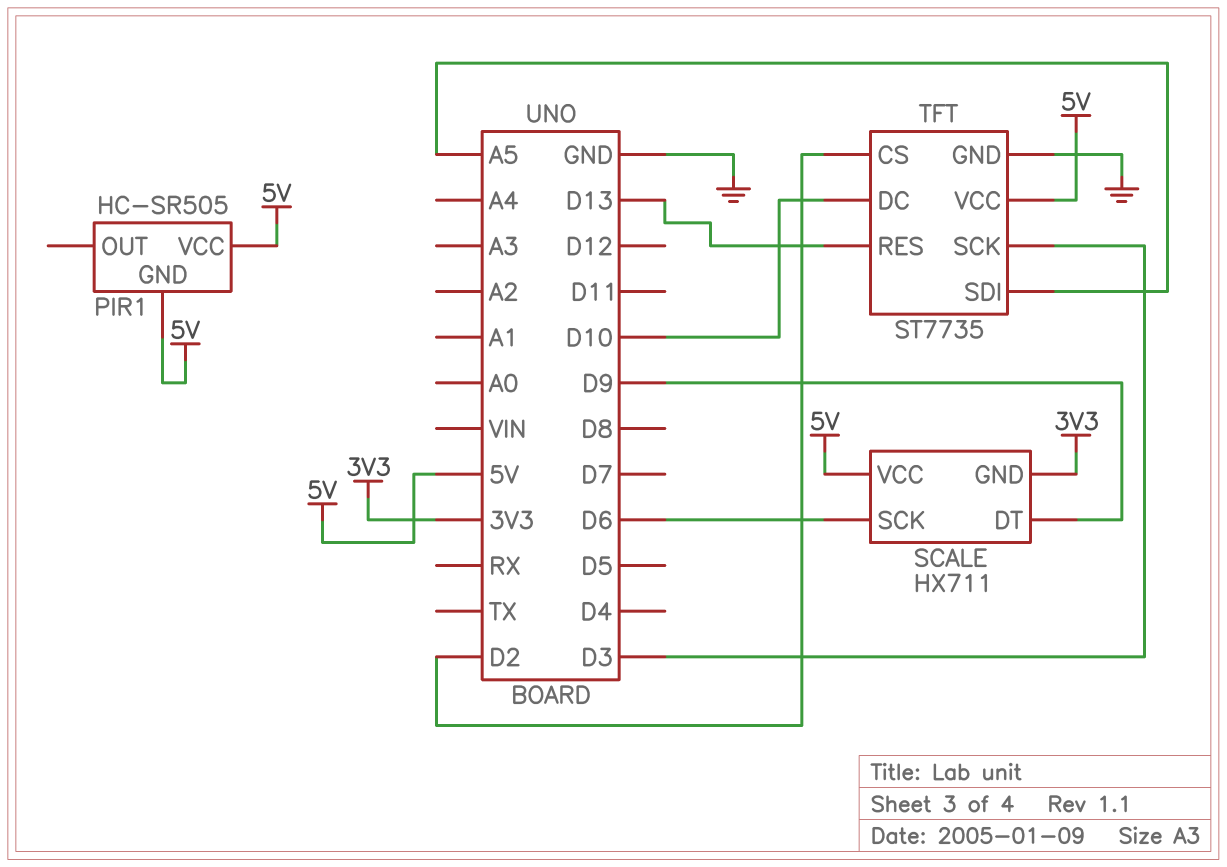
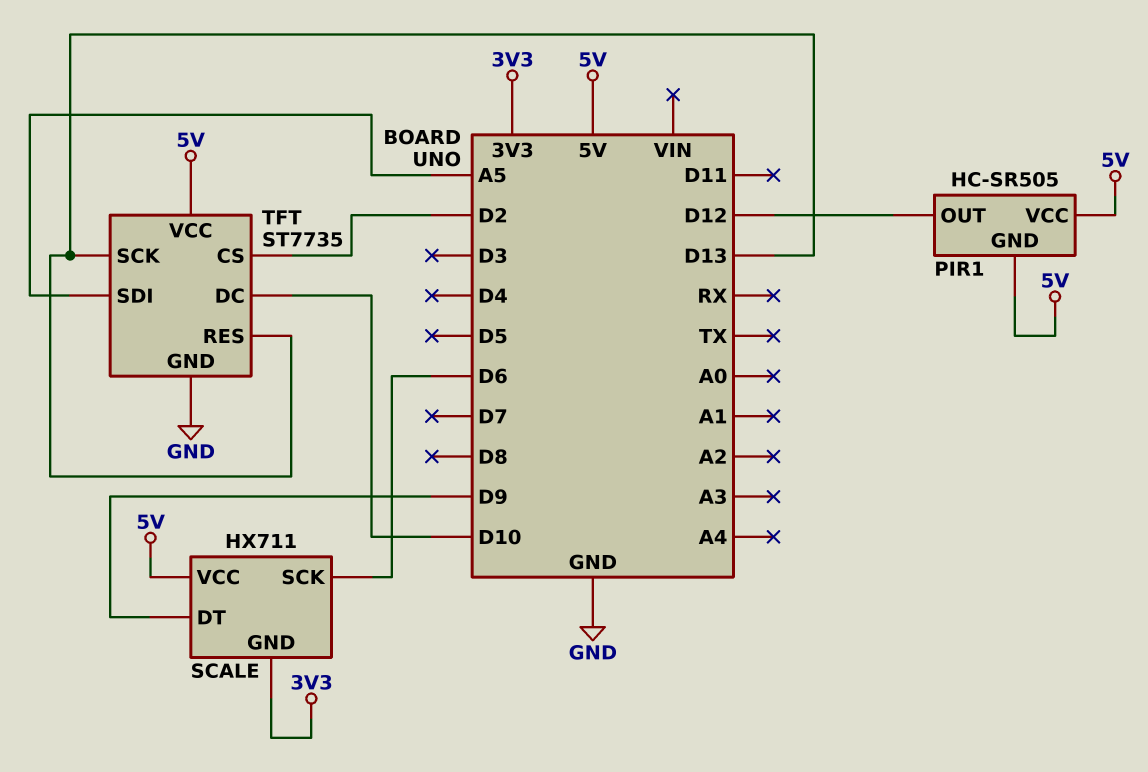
PIR1 pin OUT: none -> D12
TFT pin SCK: D3 -> D13

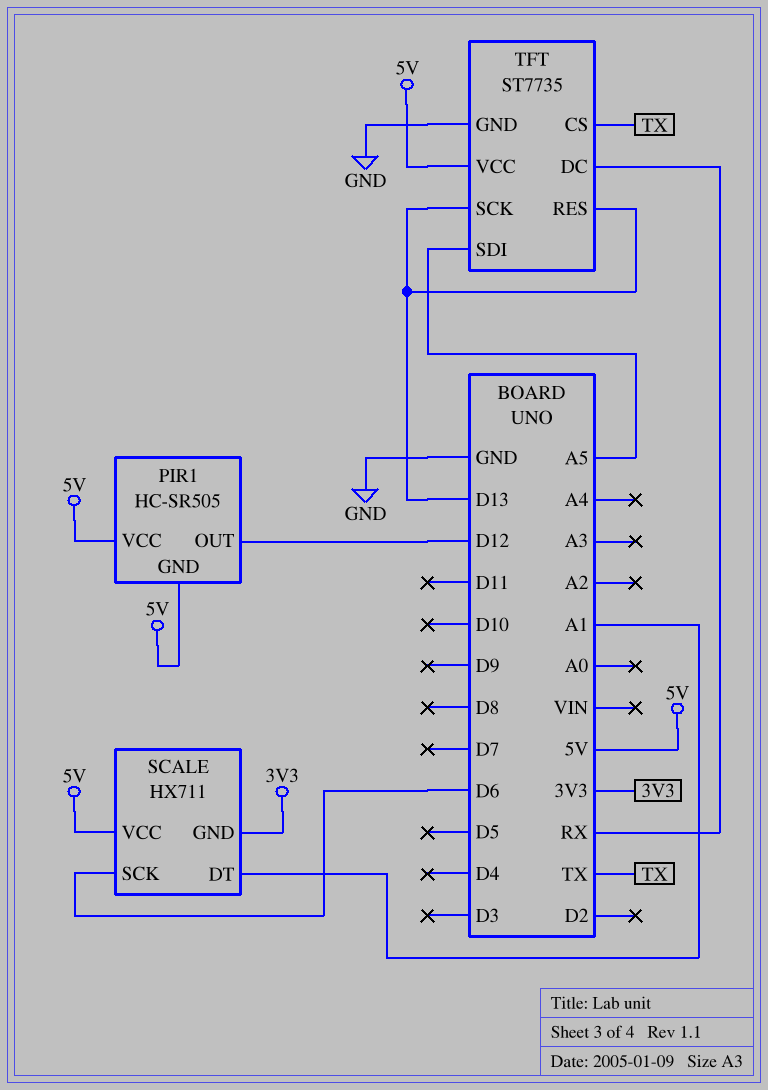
SCALE pin DT: D9 -> A1
TFT pin CS: D2 -> TX
TFT pin DC: D10 -> RX

